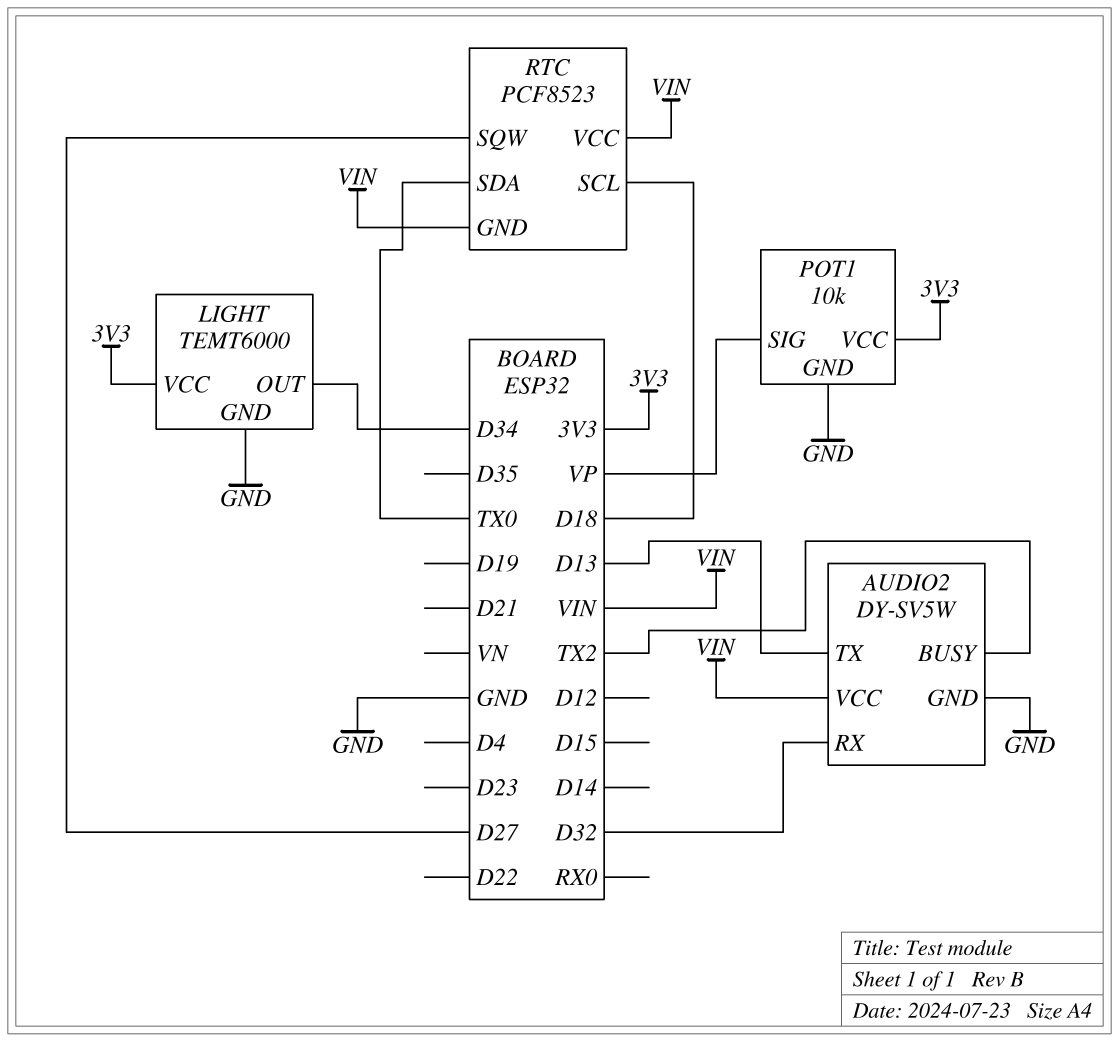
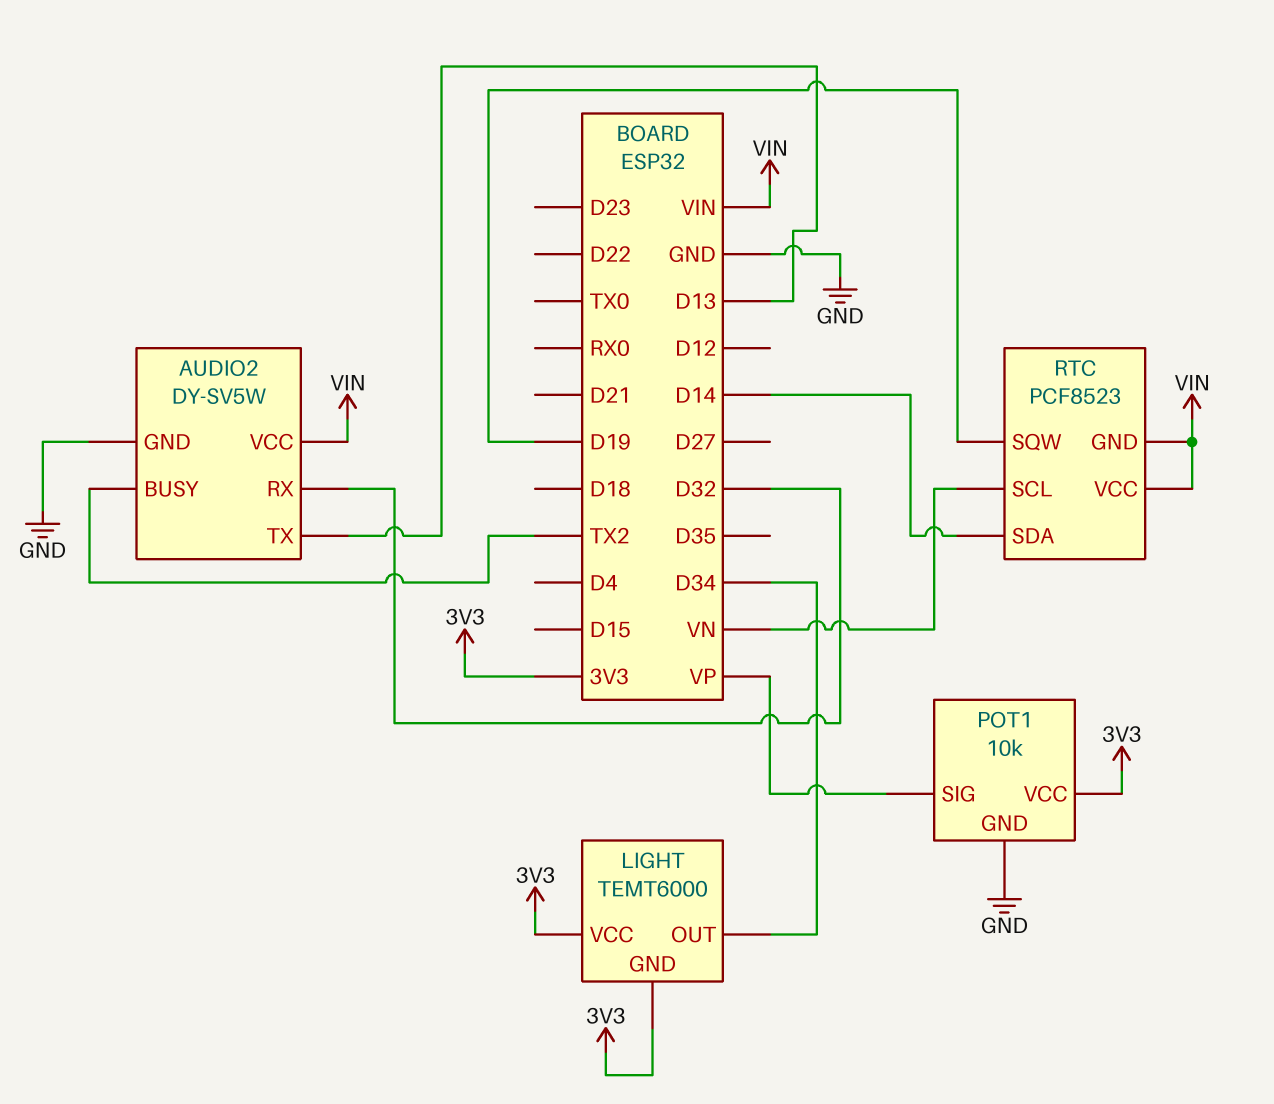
LIGHT pin GND: GND -> 3V3
RTC pin SCL: D18 -> VN
RTC pin SDA: TX0 -> D14
RTC pin SQW: D27 -> D19

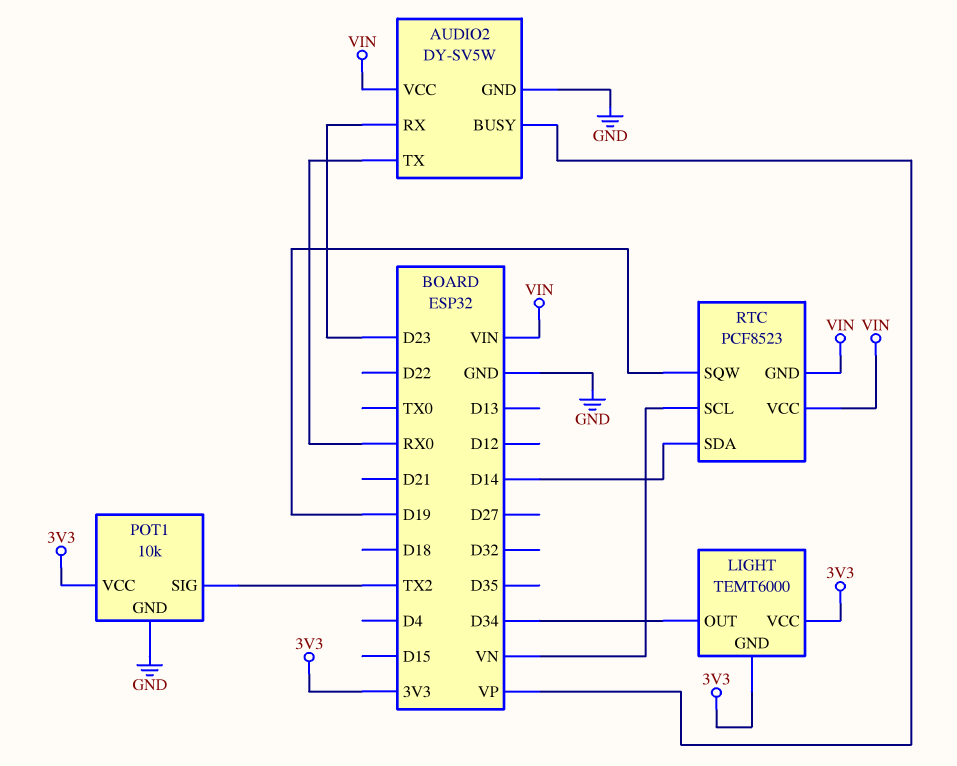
AUDIO2 pin BUSY: TX2 -> VP
AUDIO2 pin RX: D32 -> D23
AUDIO2 pin TX: D13 -> RX0
POT1 pin SIG: VP -> TX2

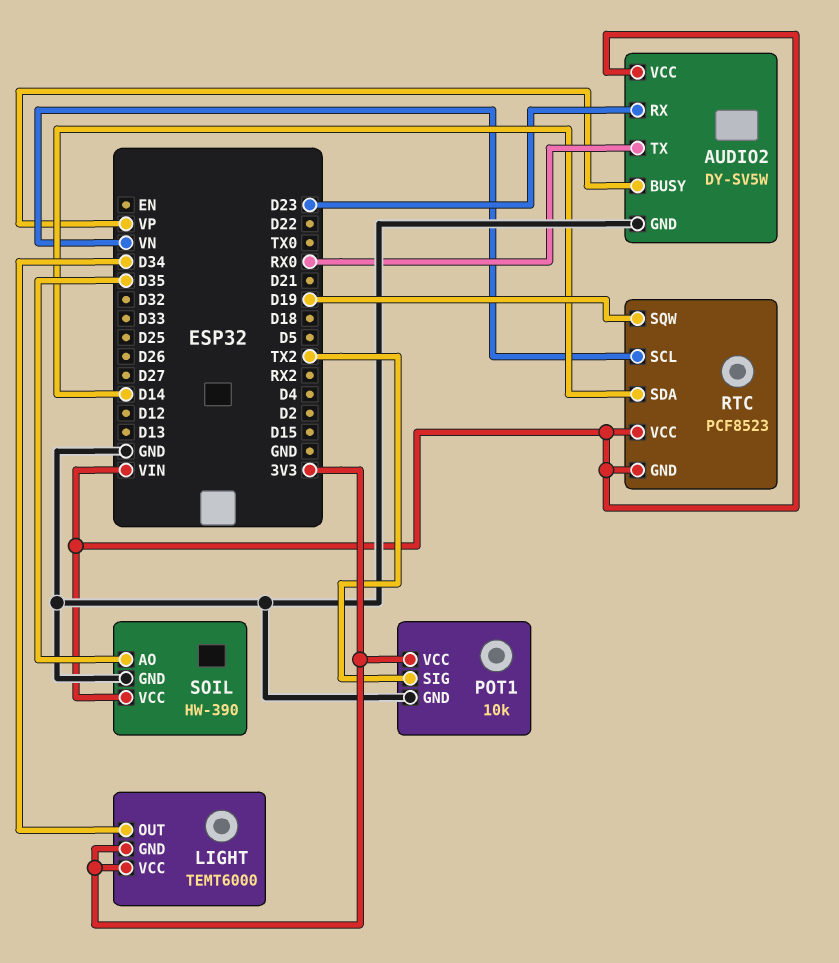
SOIL: none -> HW-390
SOIL pin AO: none -> D35
SOIL pin GND: none -> GND
SOIL pin VCC: none -> VIN

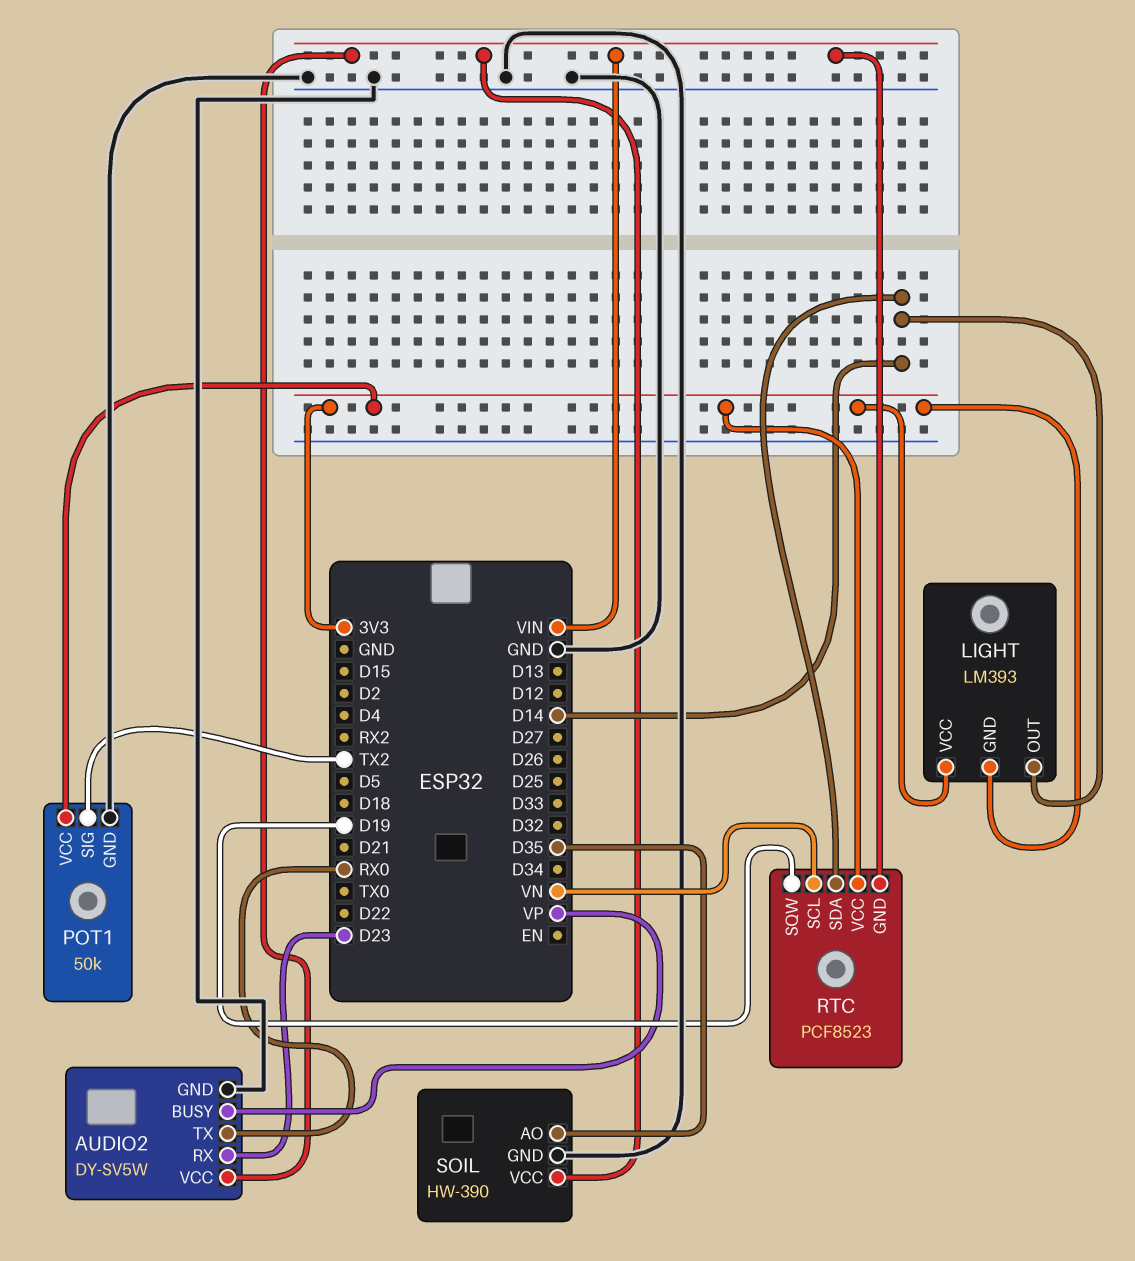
LIGHT: TEMT6000 -> LM393
LIGHT pin OUT: D34 -> D14
POT1: 10k -> 50k
RTC pin VCC: VIN -> 3V3

